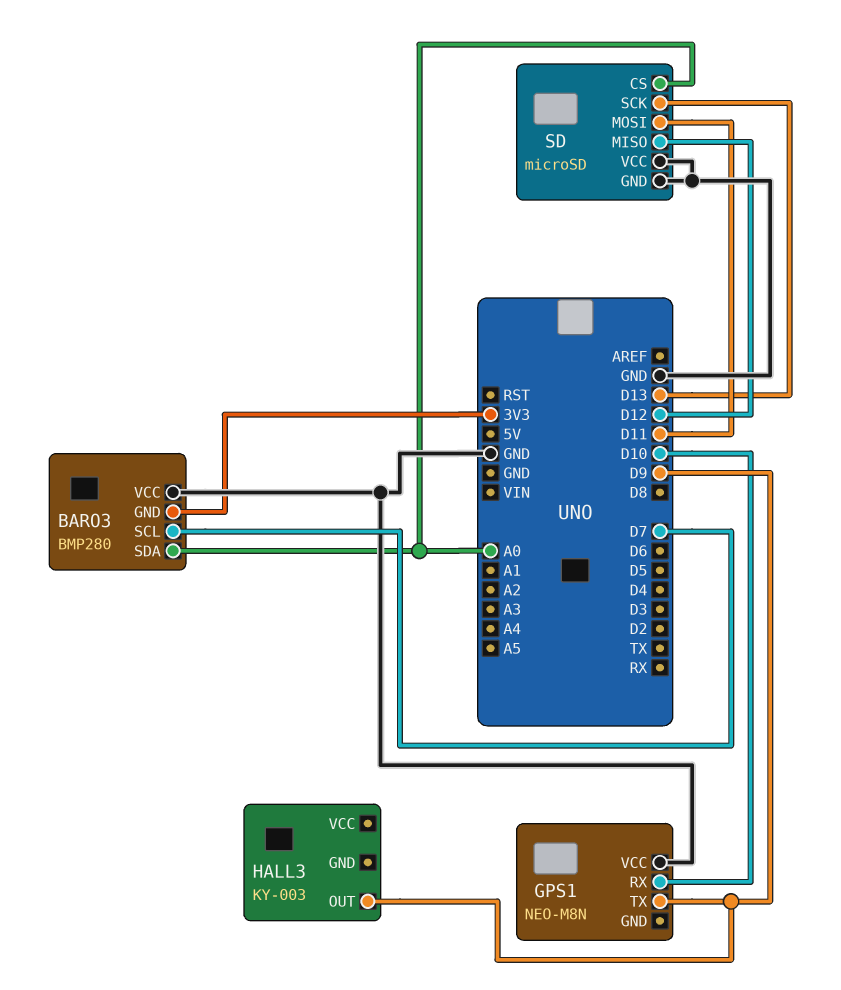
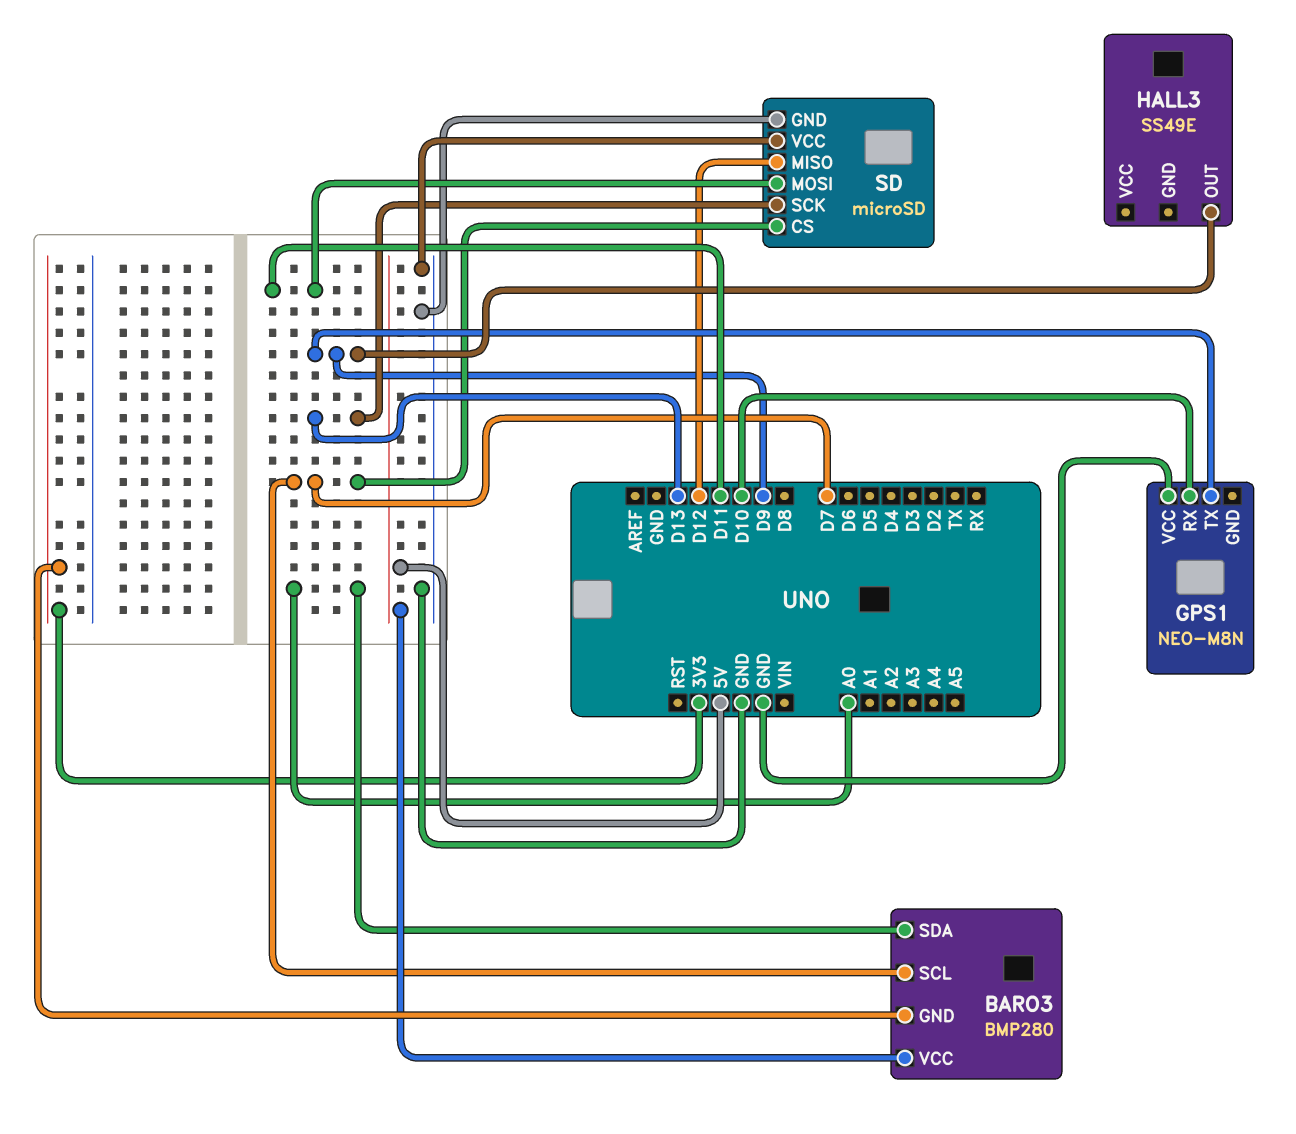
BARO3 pin VCC: GND -> 5V
HALL3: KY-003 -> SS49E
SD pin CS: A0 -> D7

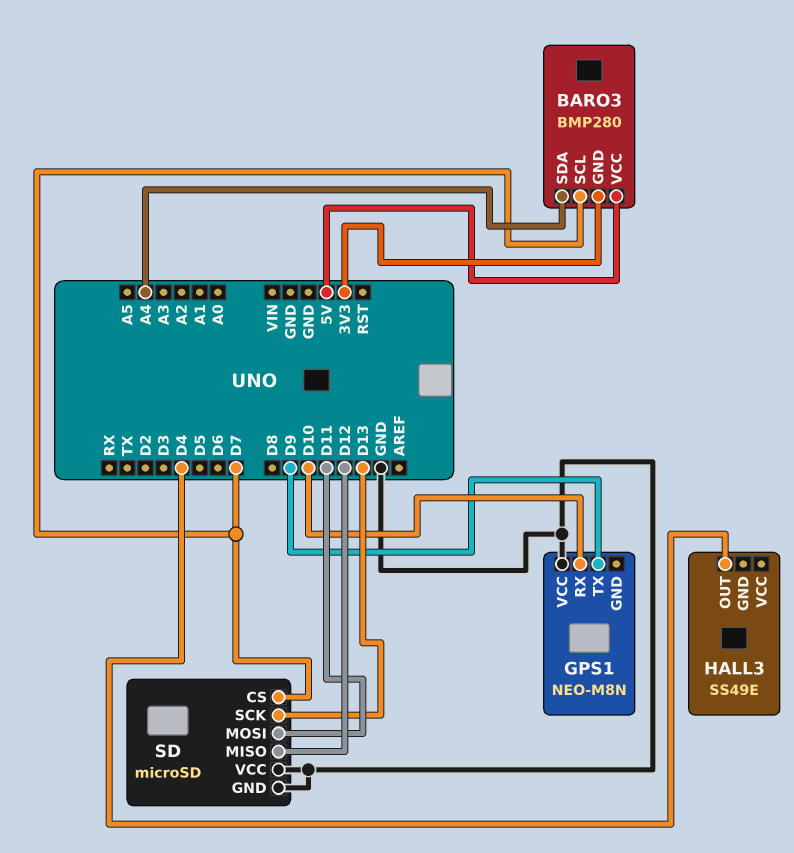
BARO3 pin SDA: A0 -> A4
HALL3 pin OUT: D9 -> D4

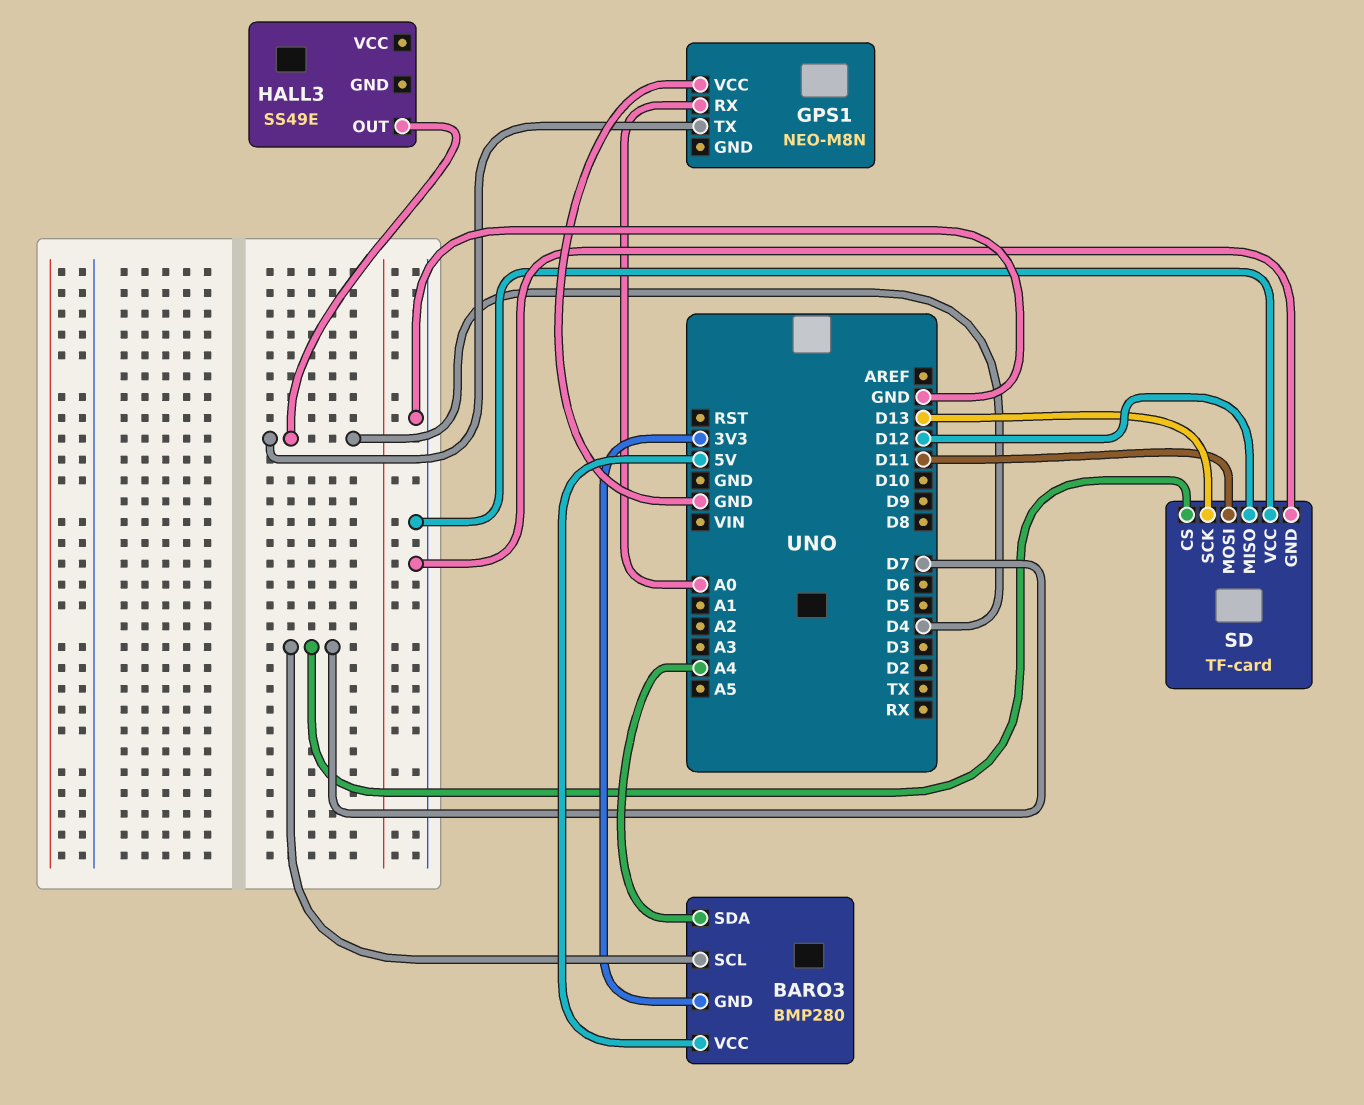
GPS1 pin RX: D10 -> A0
GPS1 pin TX: D9 -> D4
SD: microSD -> TF-card

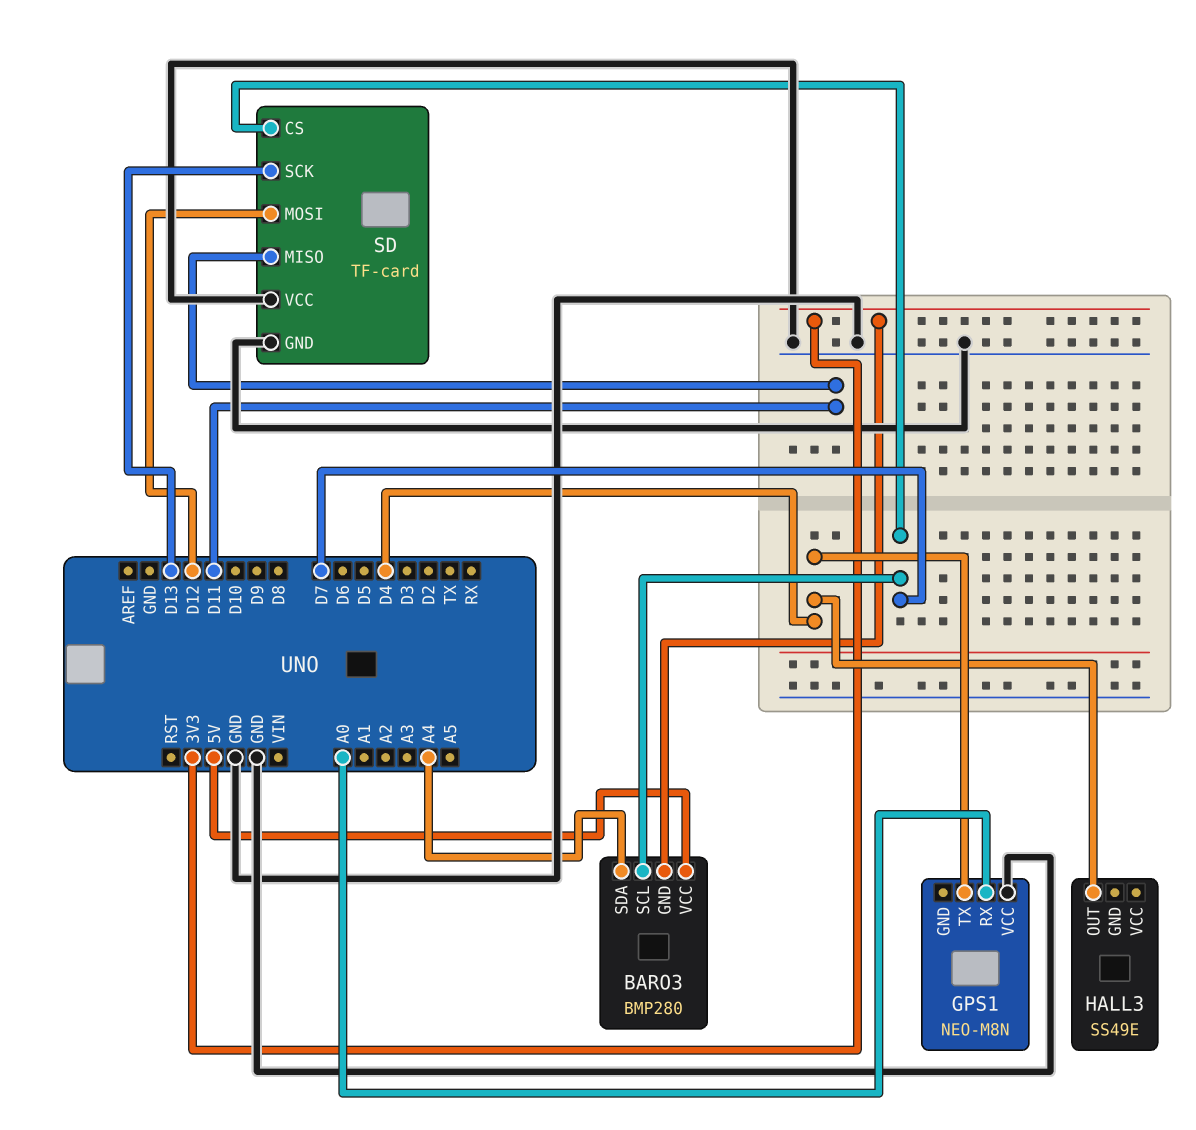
SD pin MISO: D12 -> D11
SD pin MOSI: D11 -> D12

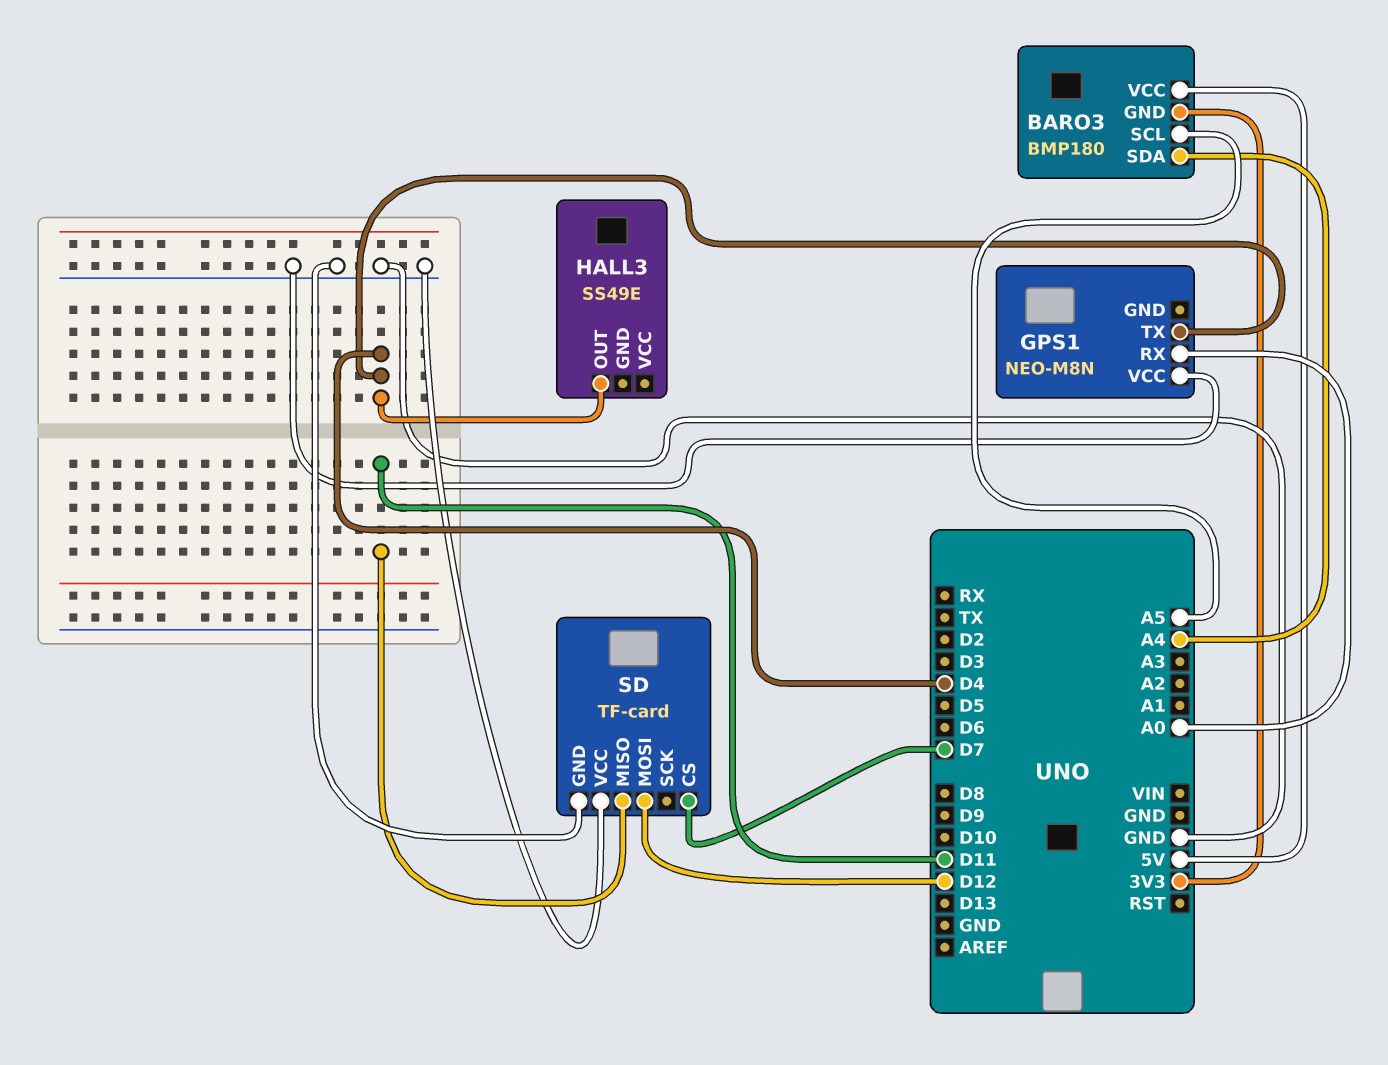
BARO3: BMP280 -> BMP180
BARO3 pin SCL: D7 -> A5
SD pin SCK: D13 -> none

